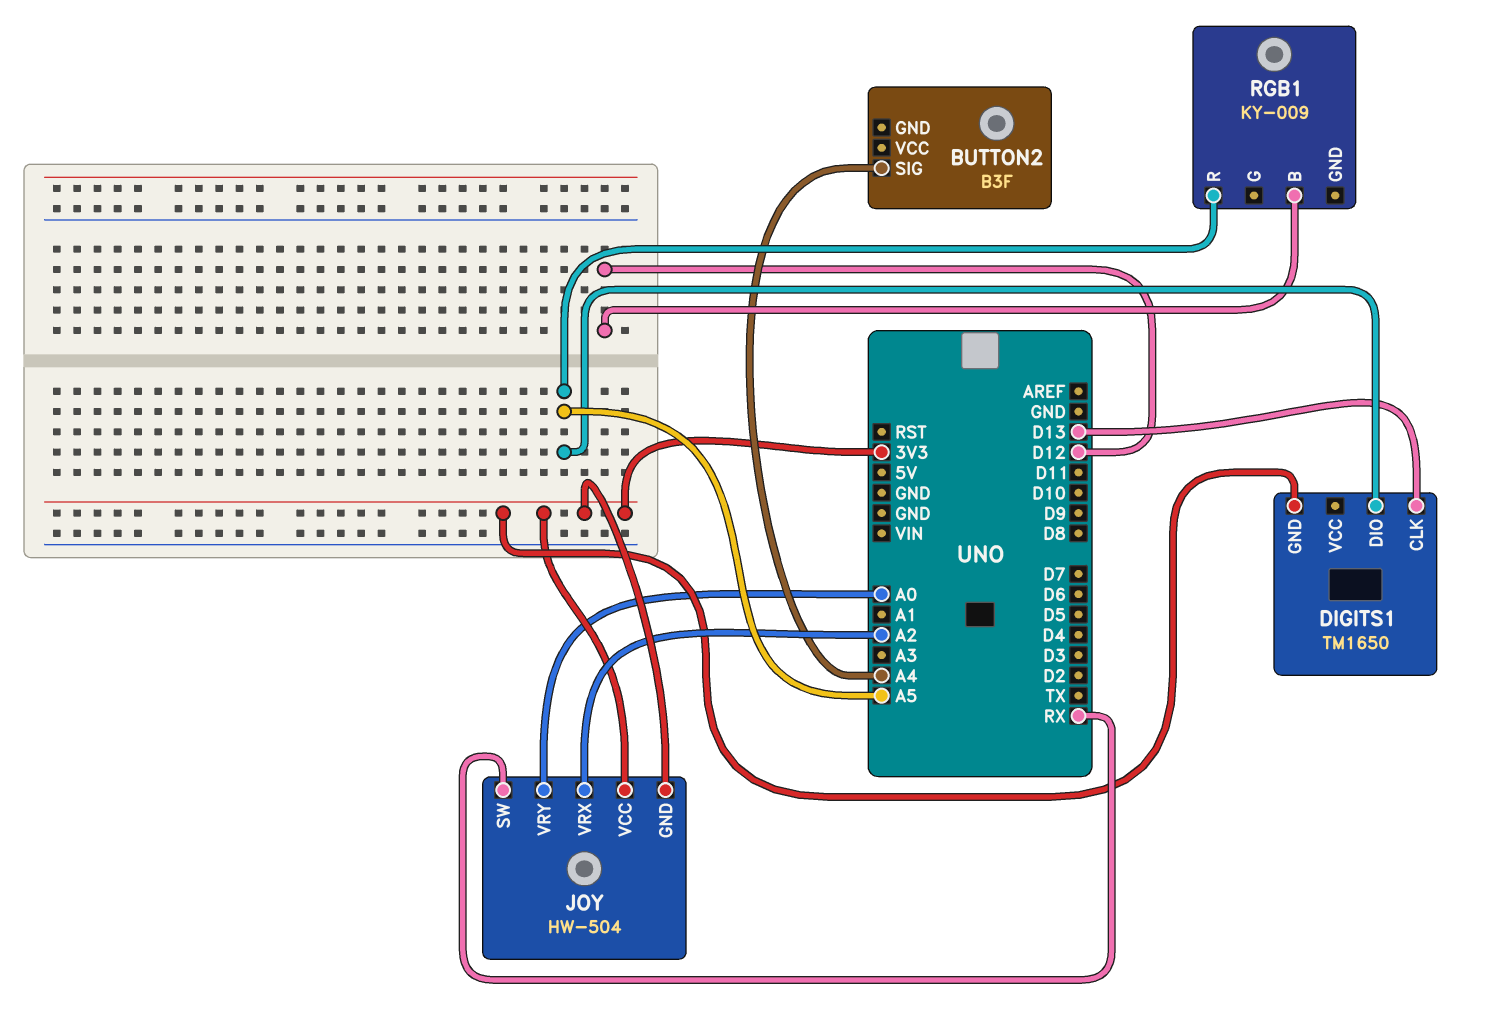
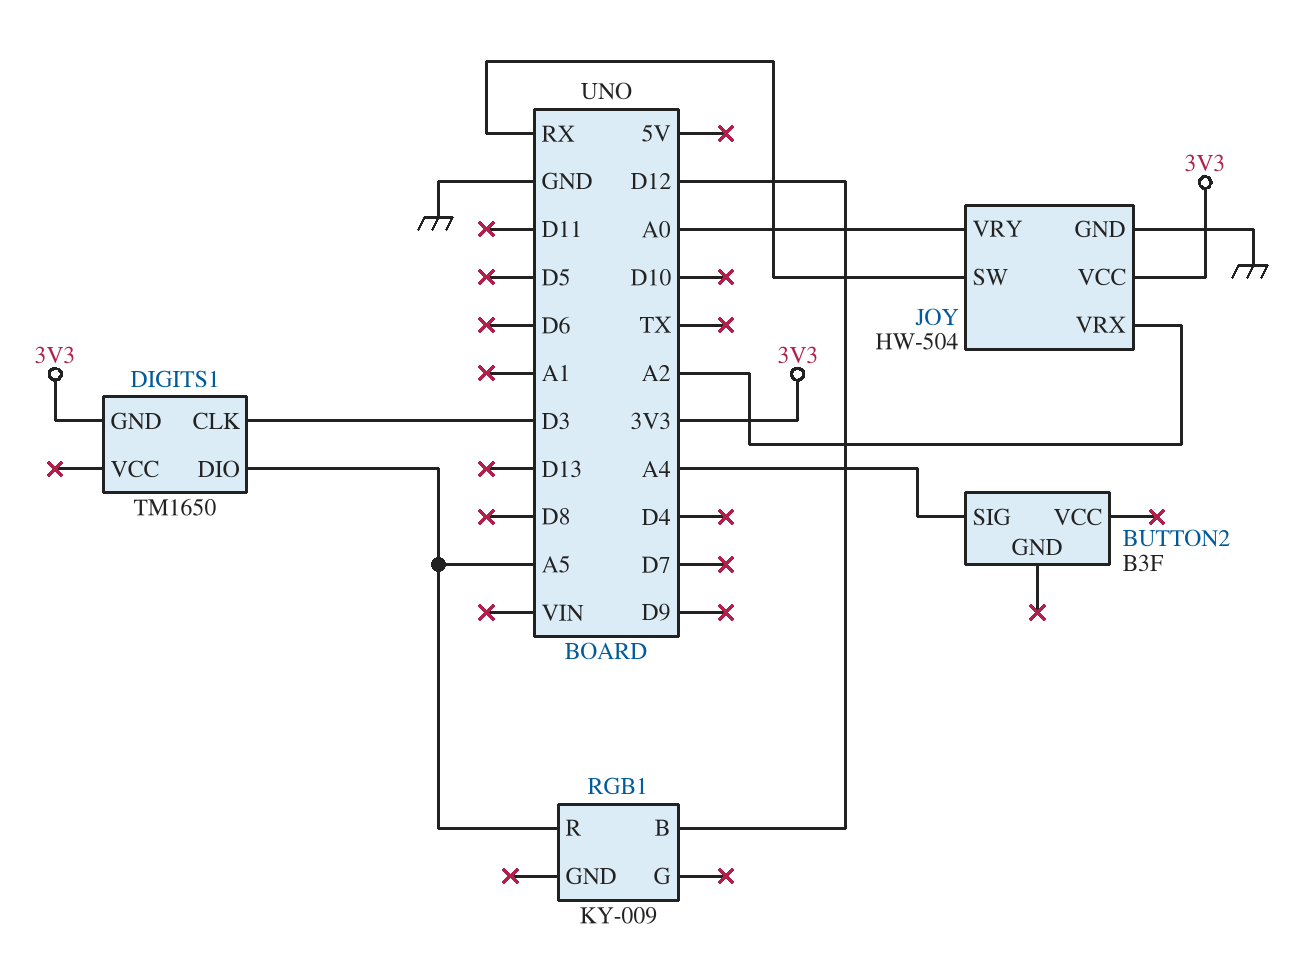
DIGITS1 pin CLK: D13 -> D3
JOY pin GND: 3V3 -> GND

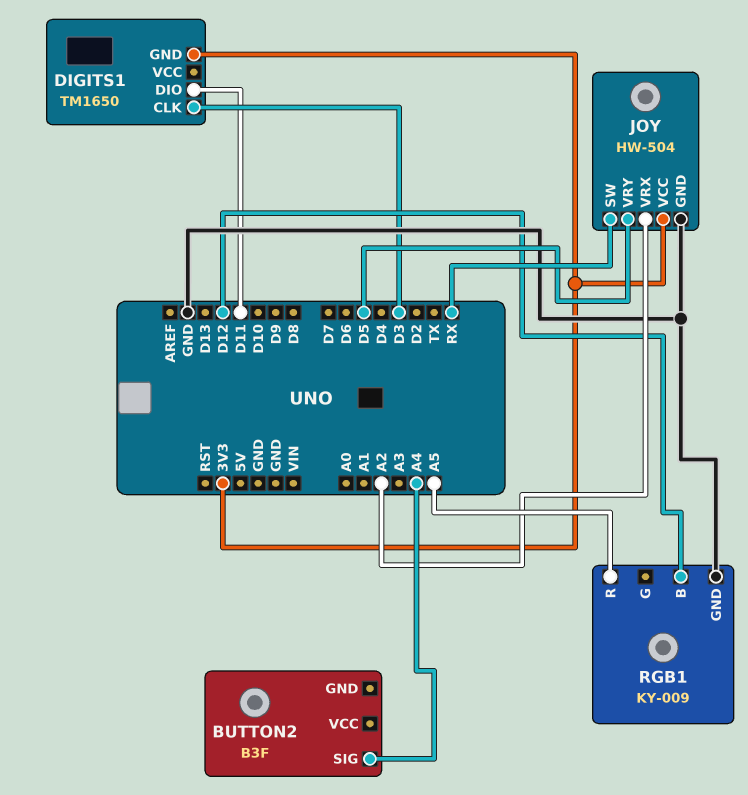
DIGITS1 pin DIO: A5 -> D11
JOY pin VRY: A0 -> D5
RGB1 pin GND: none -> GND

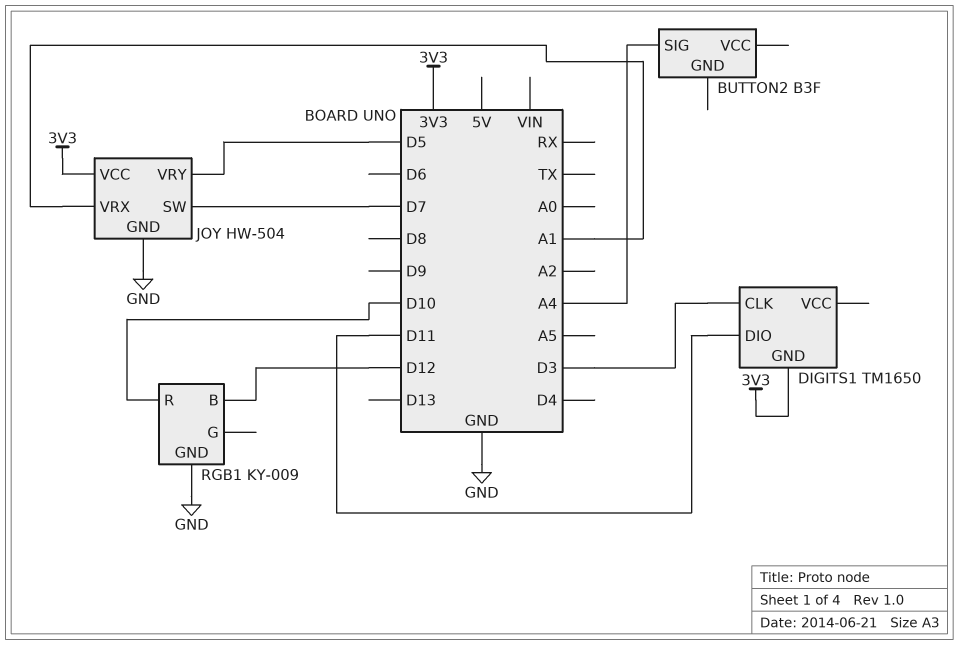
JOY pin SW: RX -> D7
JOY pin VRX: A2 -> A1
RGB1 pin R: A5 -> D10

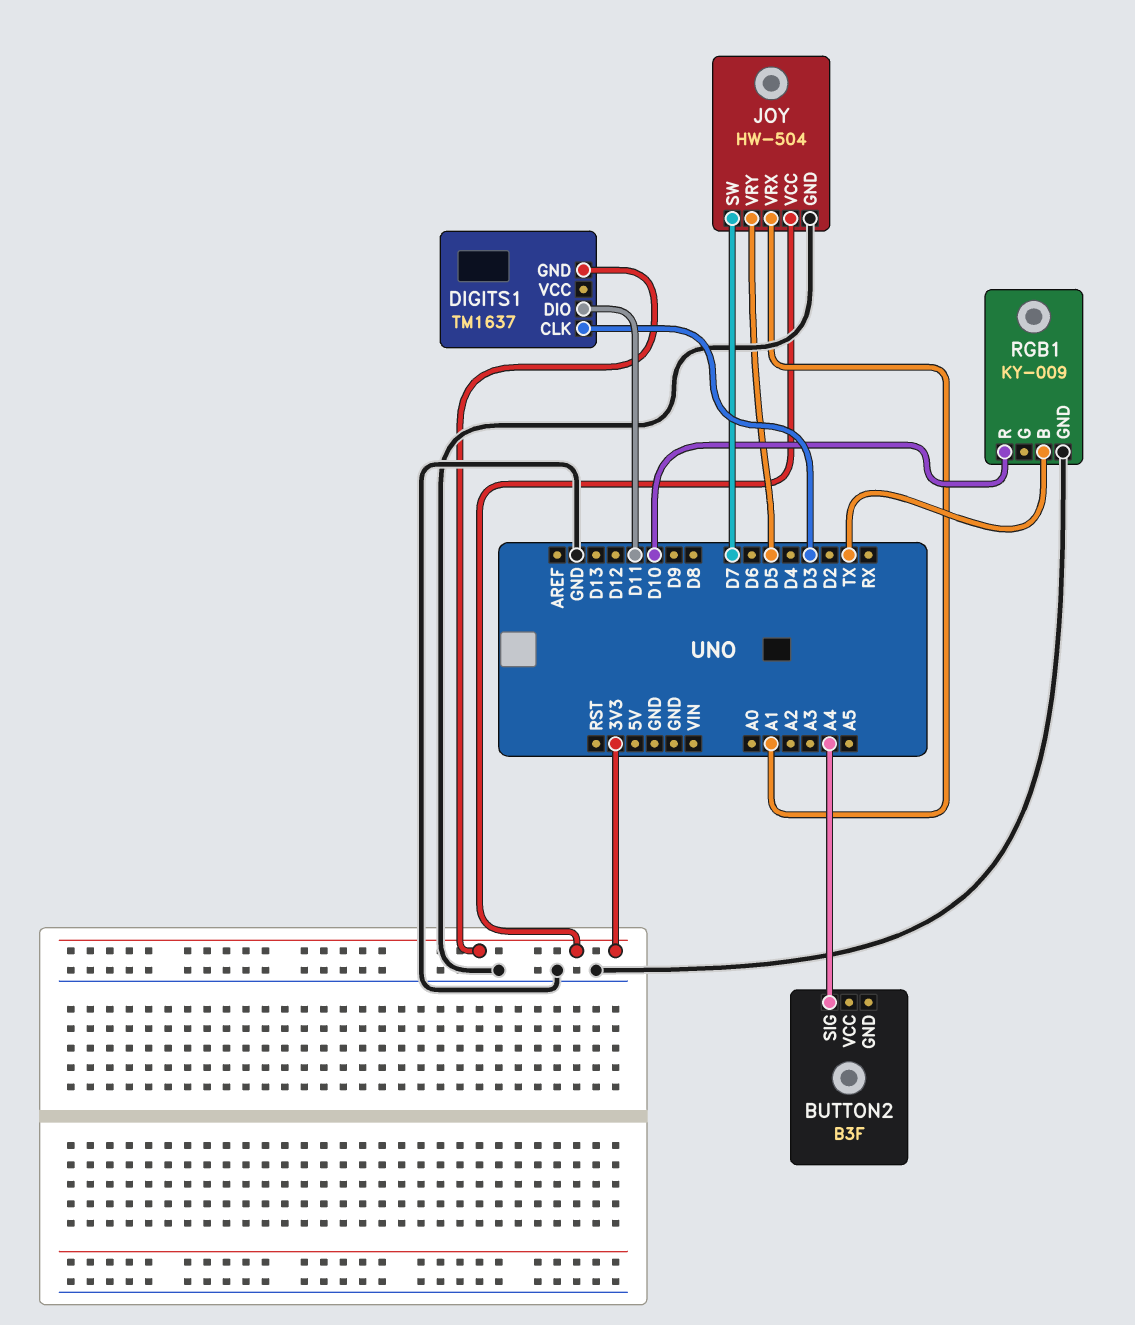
DIGITS1: TM1650 -> TM1637
RGB1 pin B: D12 -> TX

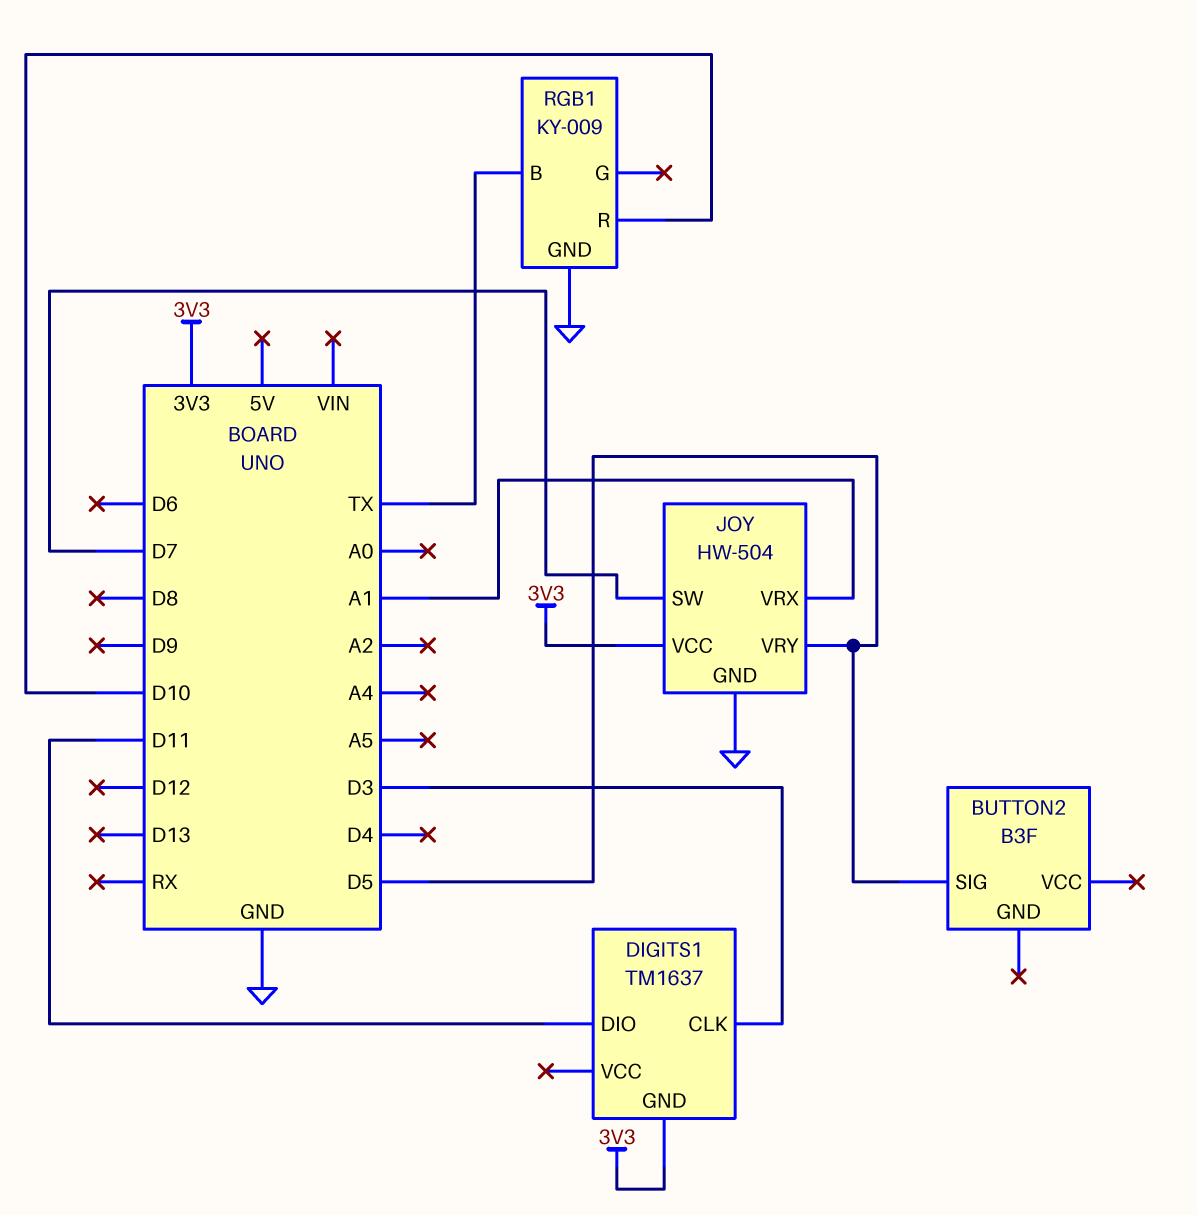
BUTTON2 pin SIG: A4 -> D5

